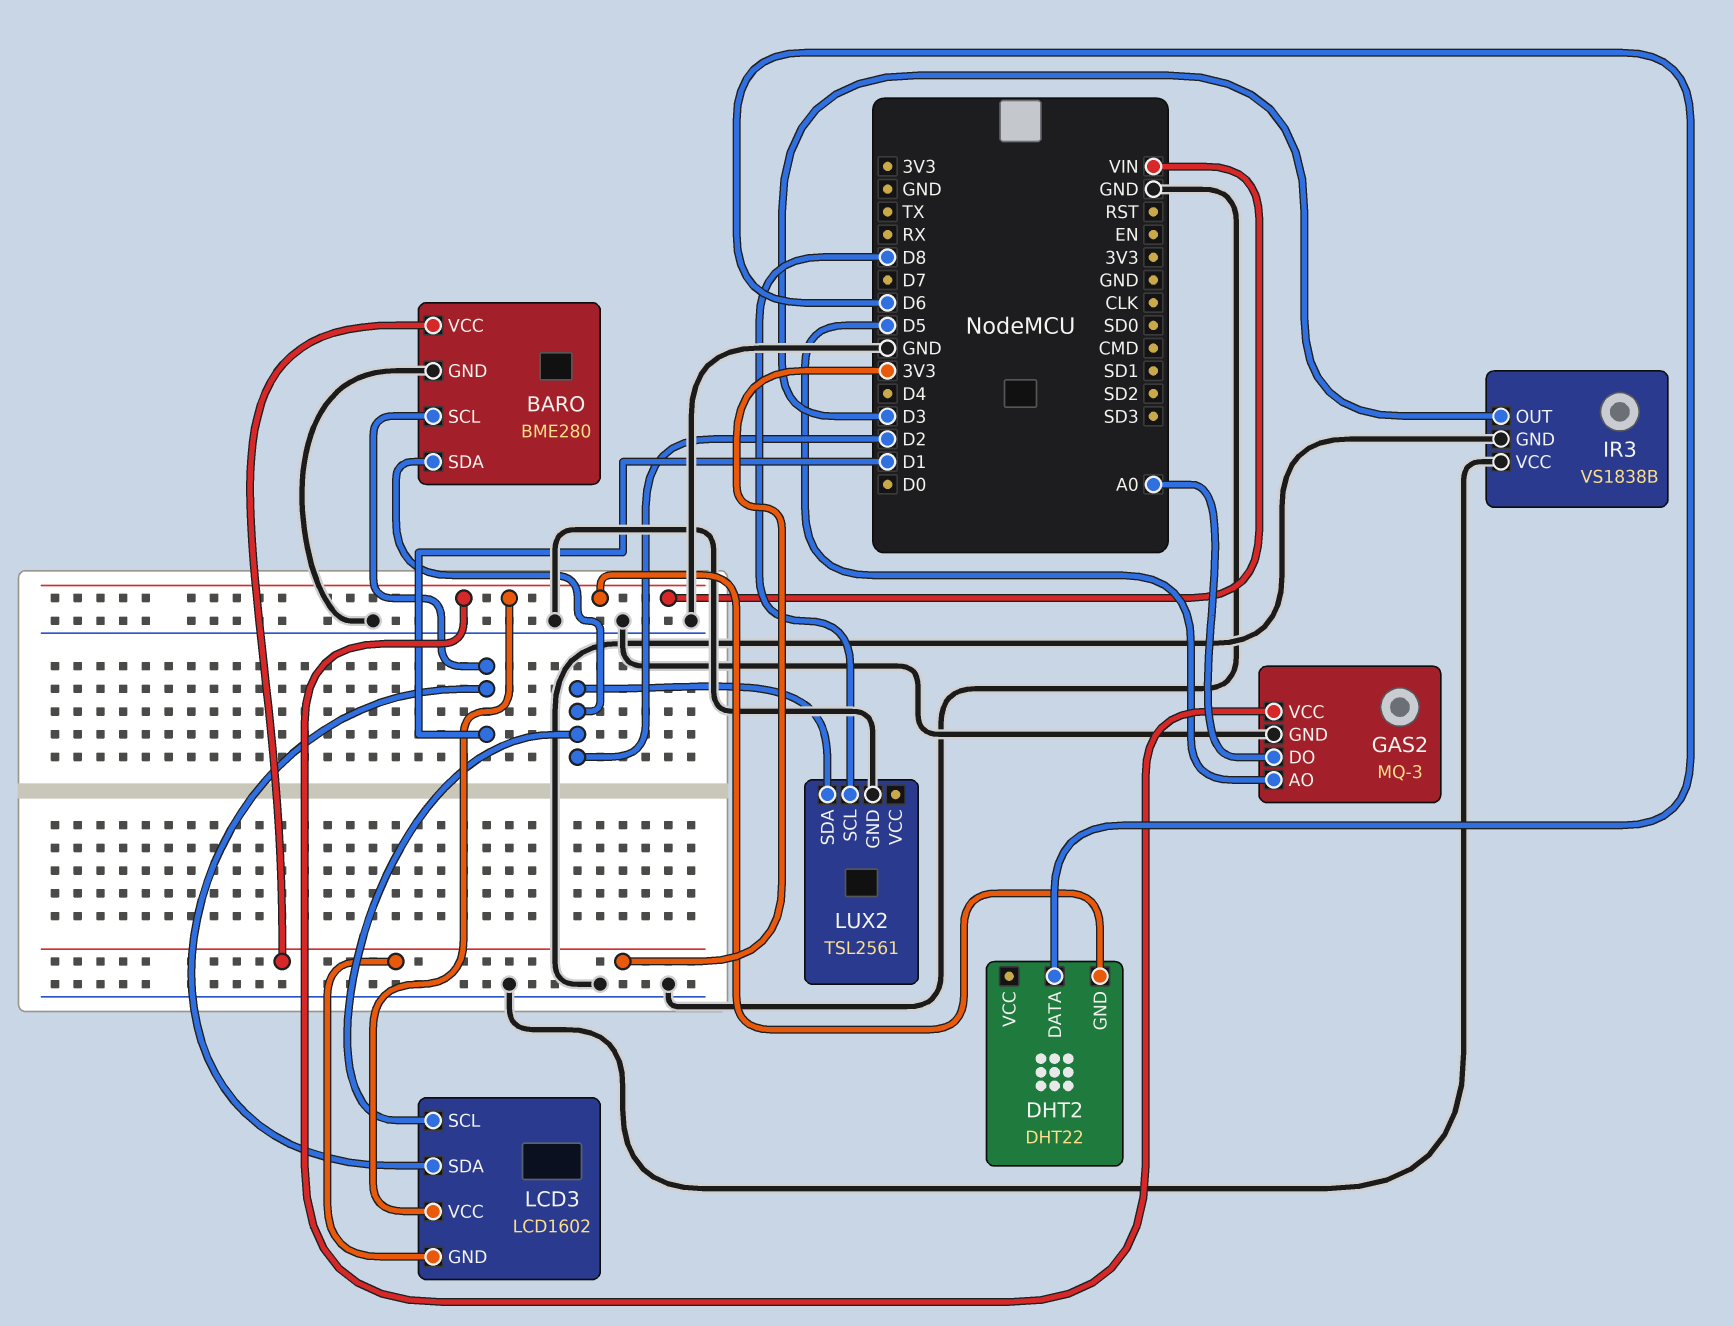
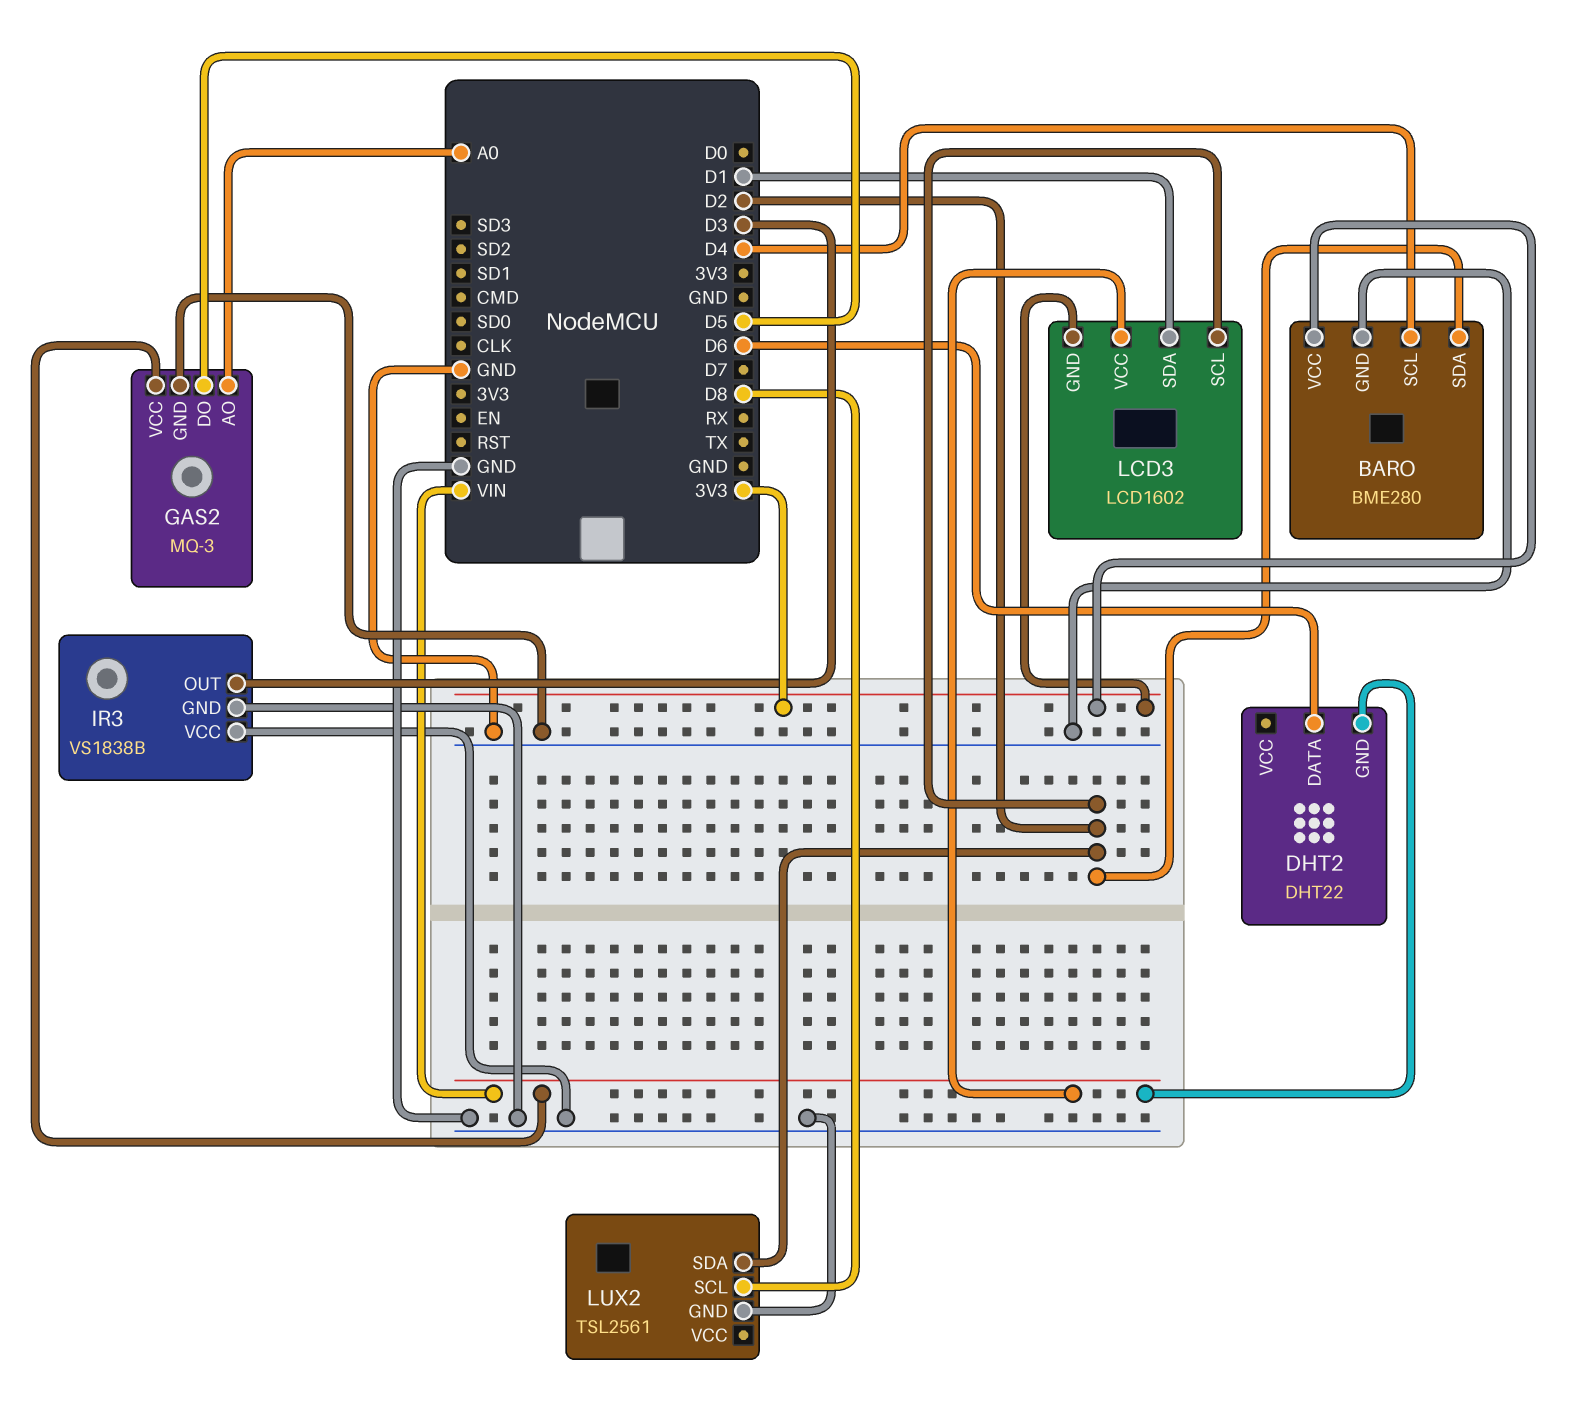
BARO pin SCL: D1 -> D4
GAS2 pin AO: D5 -> A0
GAS2 pin DO: A0 -> D5

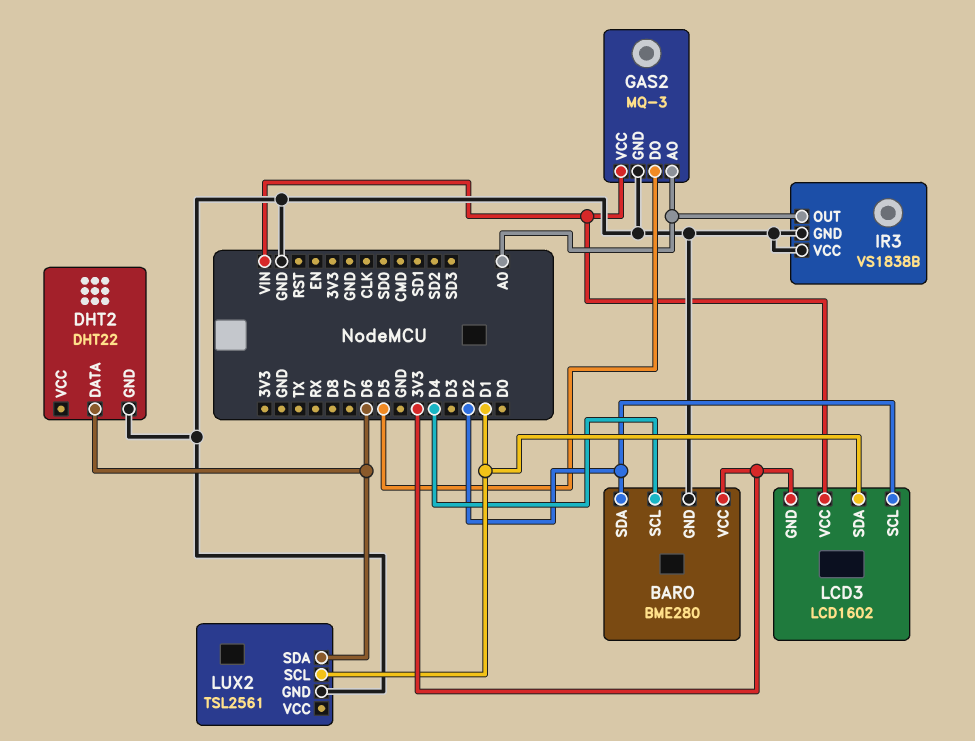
DHT2 pin GND: VIN -> GND
IR3 pin OUT: D3 -> A0
LUX2 pin SCL: D8 -> D1
LUX2 pin SDA: D2 -> D6

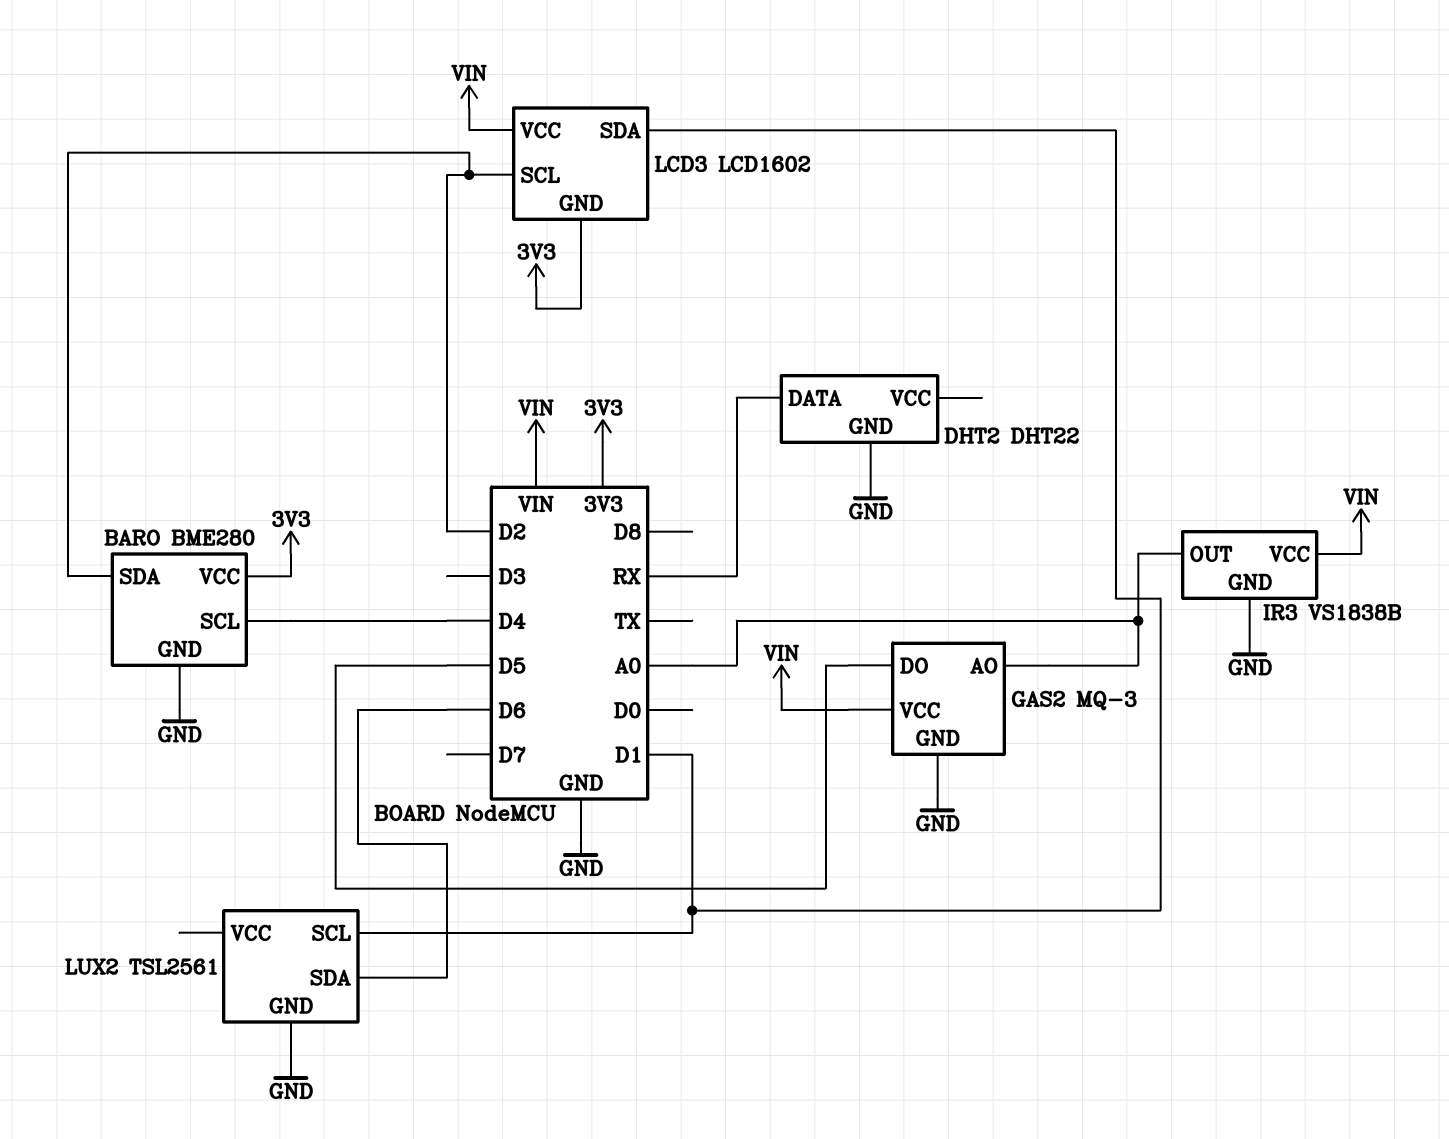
DHT2 pin DATA: D6 -> RX
IR3 pin VCC: GND -> VIN

